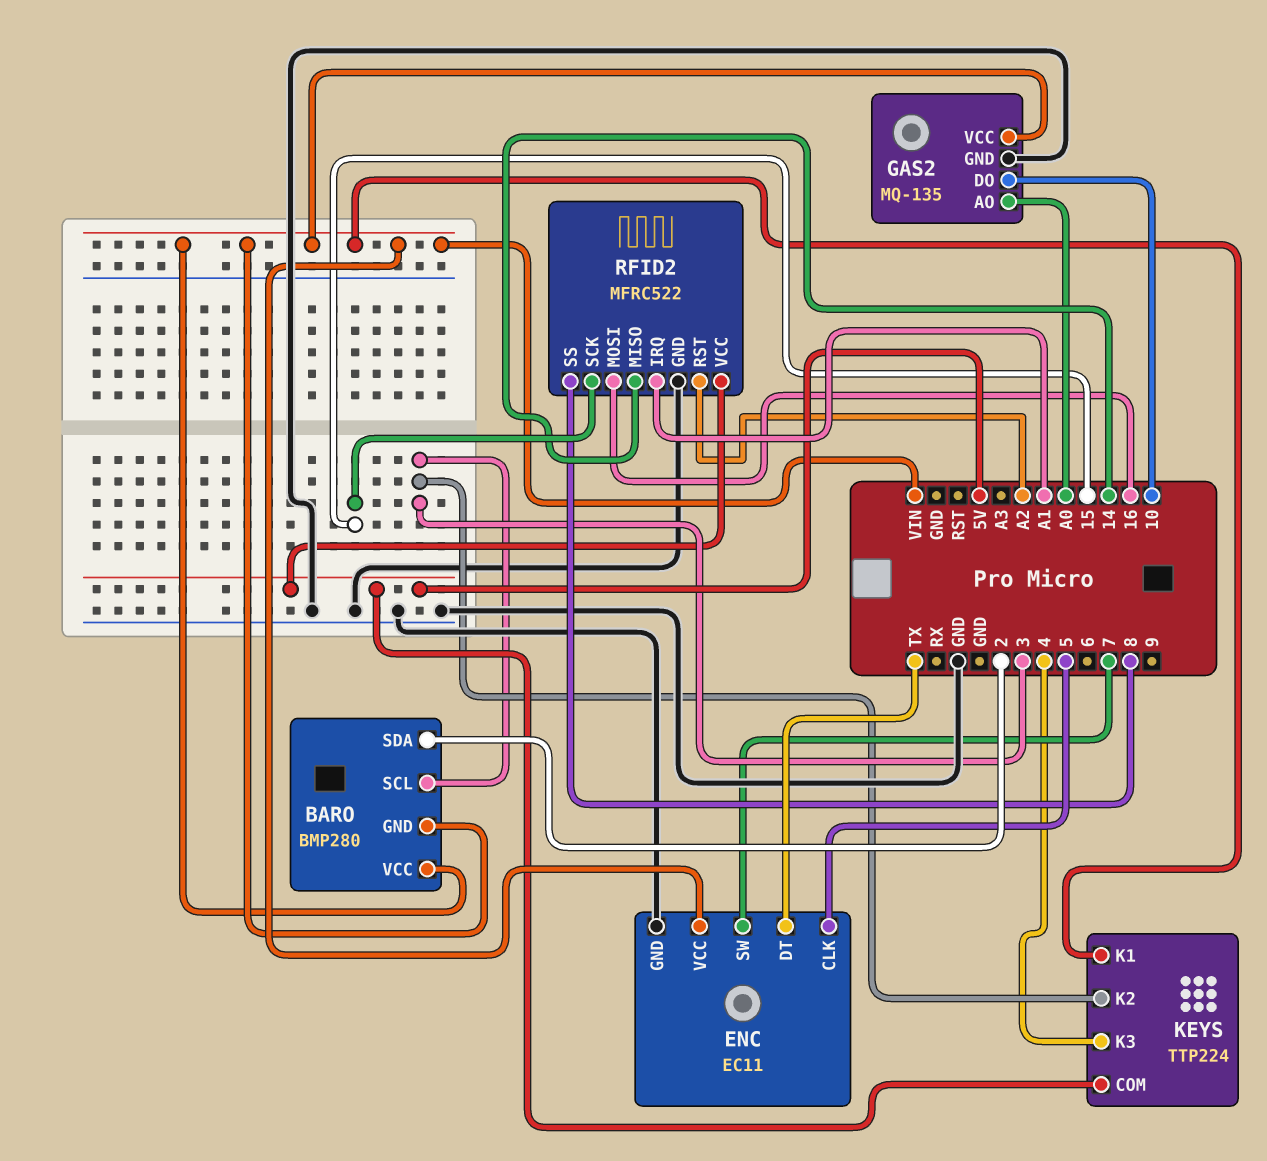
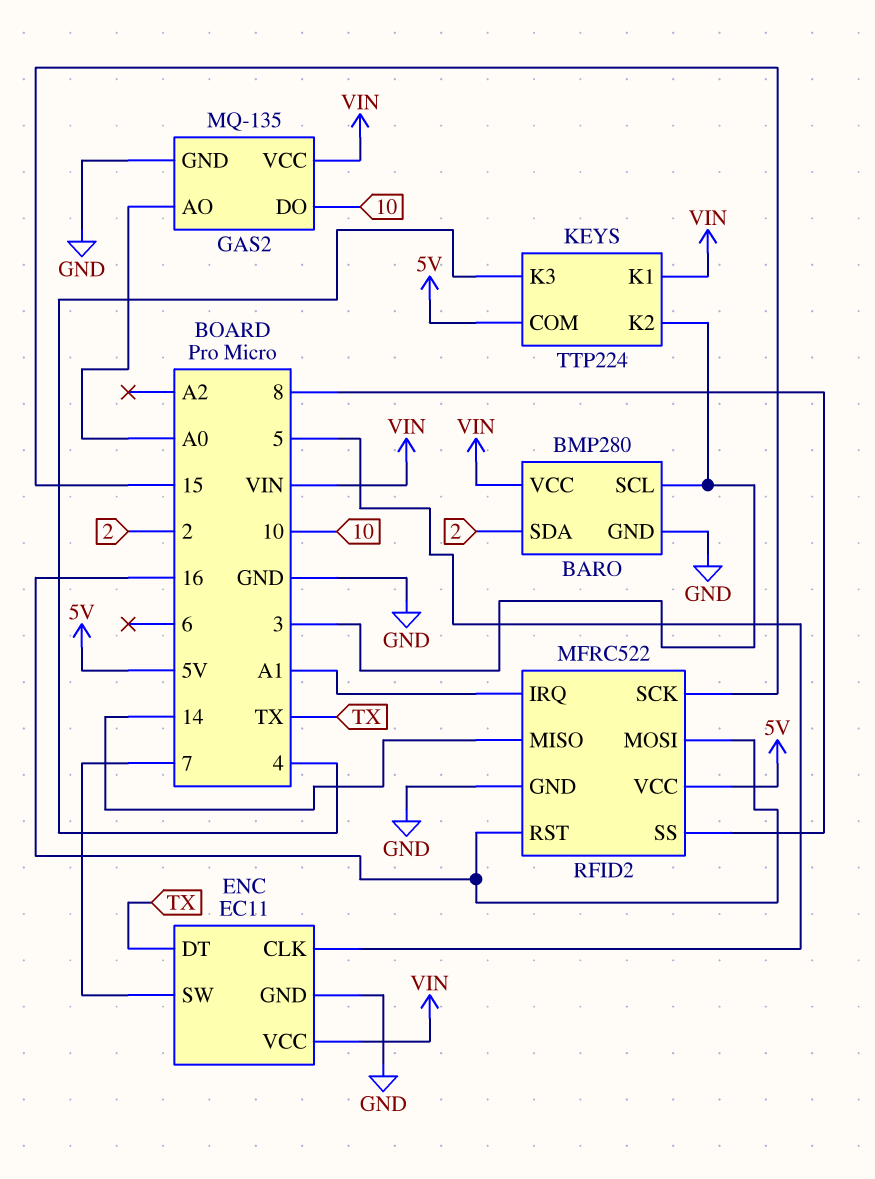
BARO pin GND: VIN -> GND
RFID2 pin RST: A2 -> 16

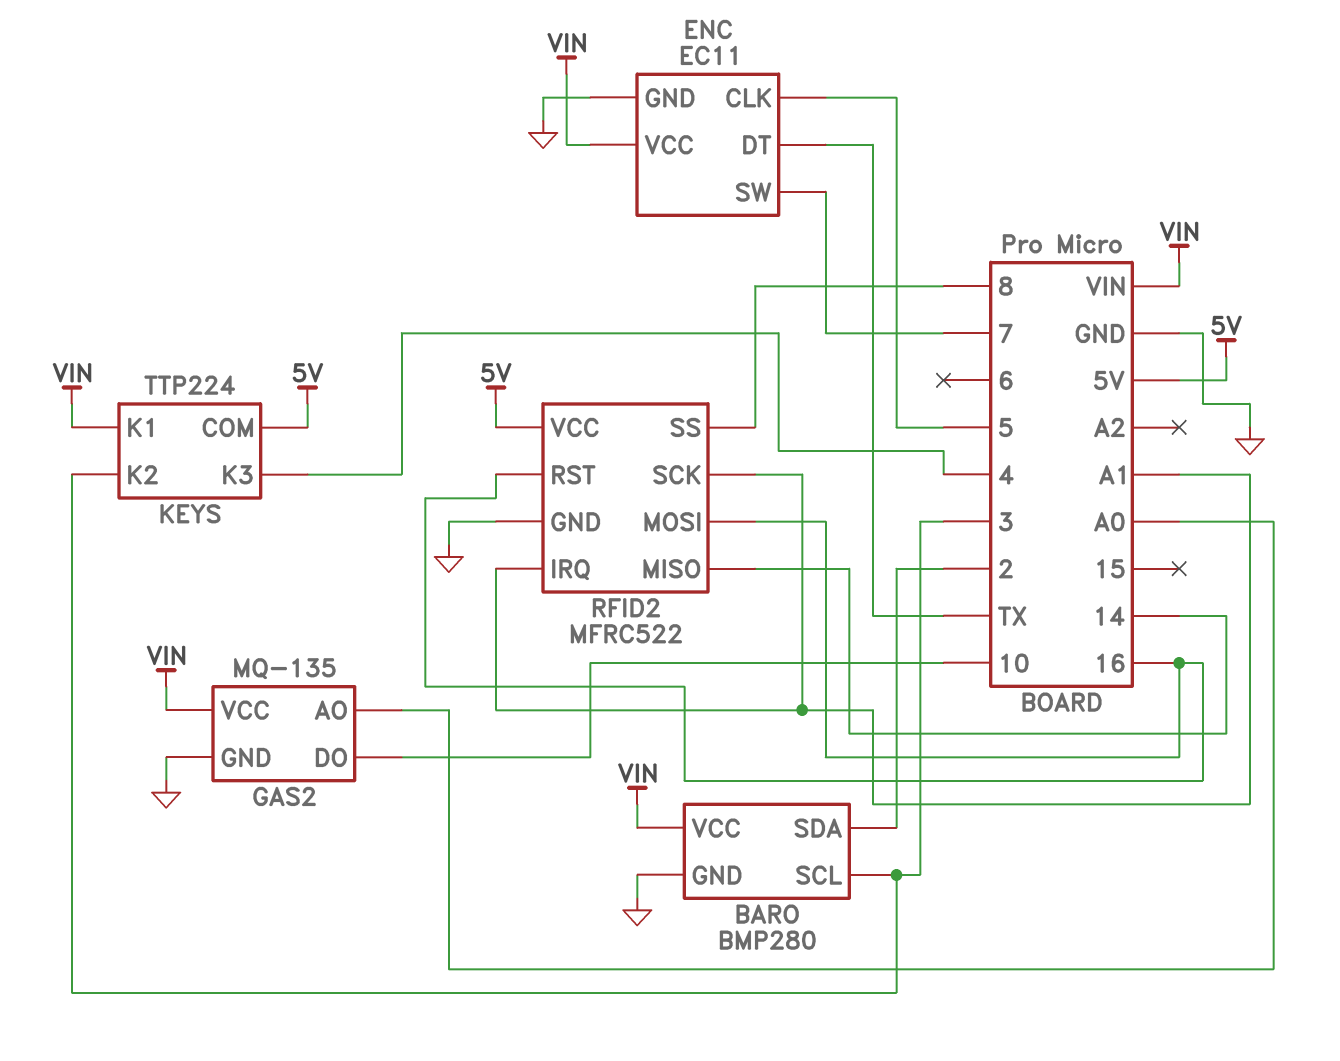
RFID2 pin SCK: 15 -> A1

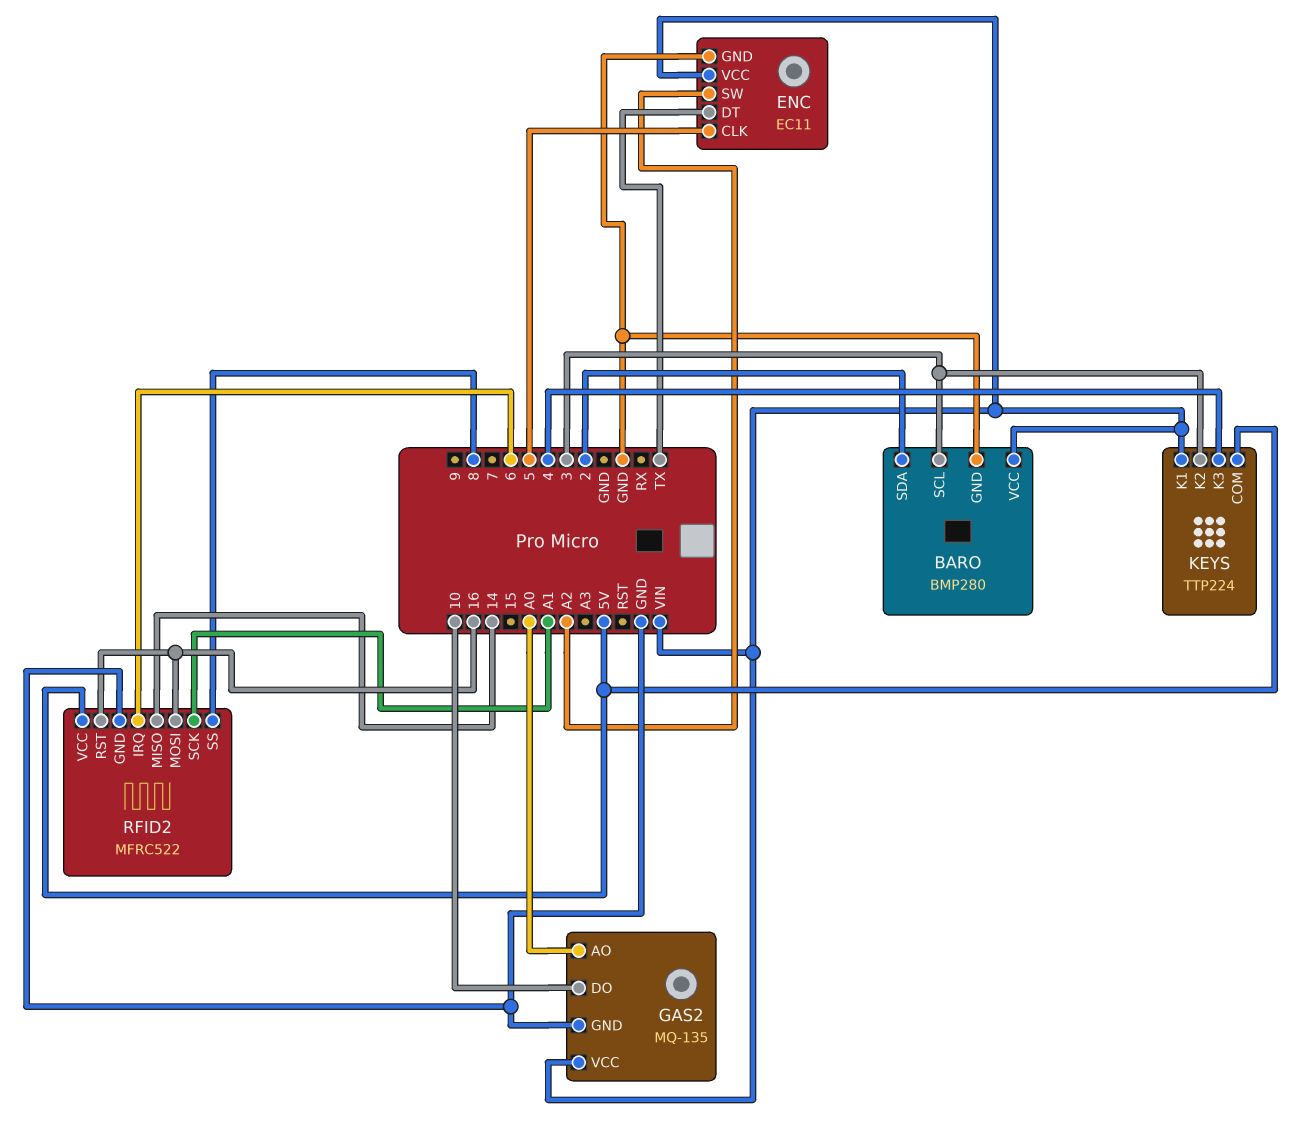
ENC pin SW: 7 -> A2
RFID2 pin IRQ: A1 -> 6

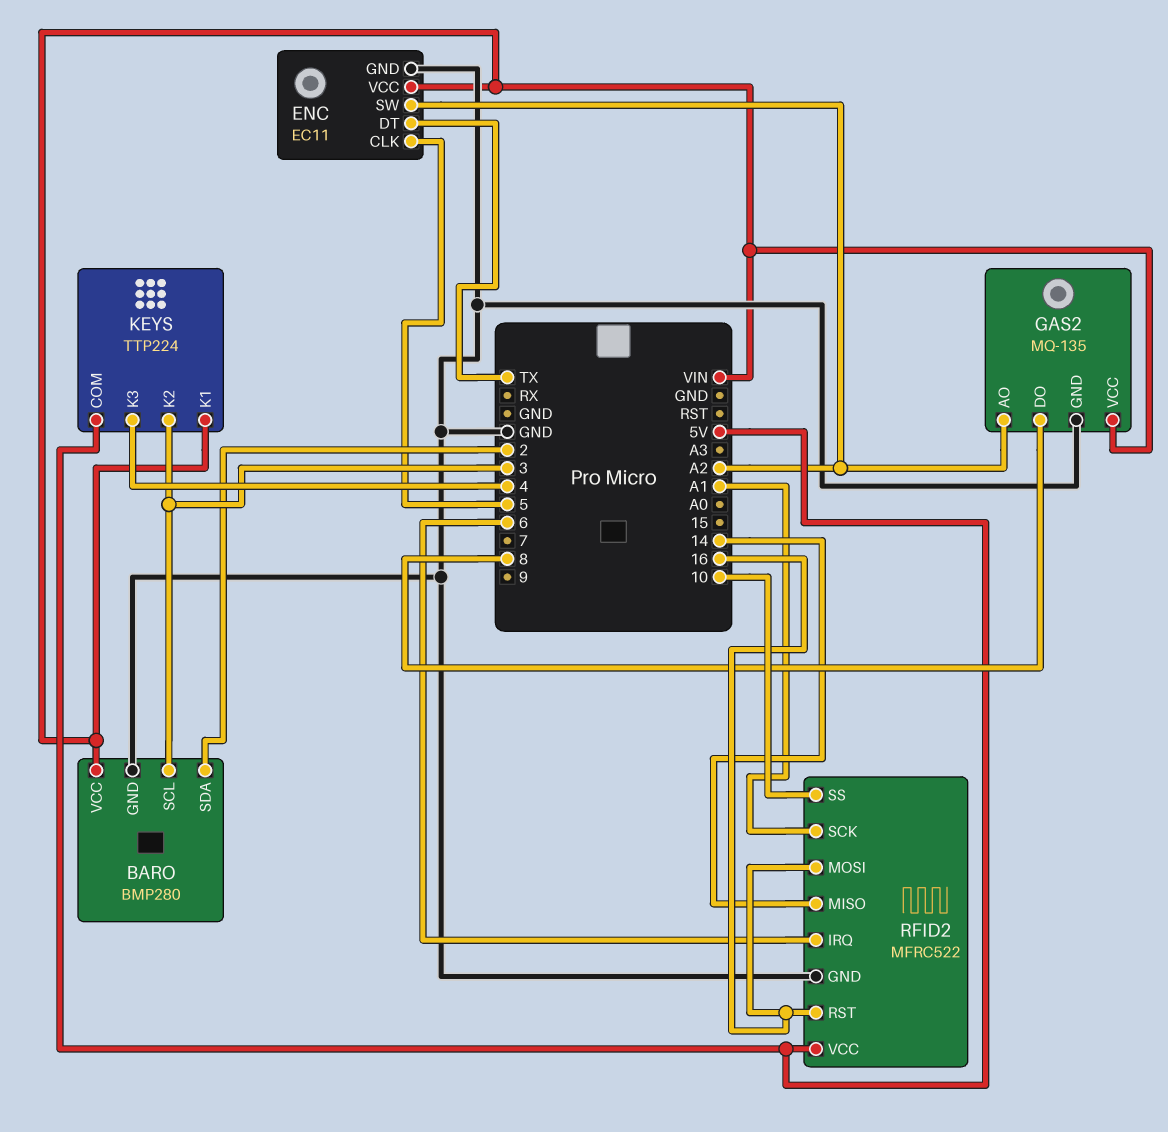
GAS2 pin AO: A0 -> A2
GAS2 pin DO: 10 -> 8
RFID2 pin SS: 8 -> 10

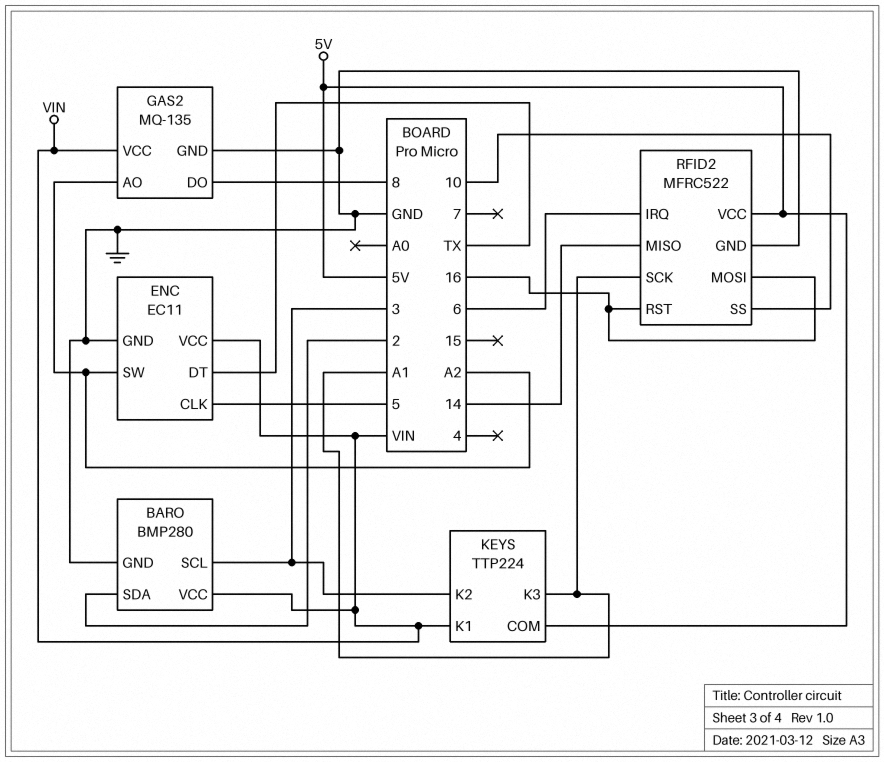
KEYS pin K3: 4 -> A1

